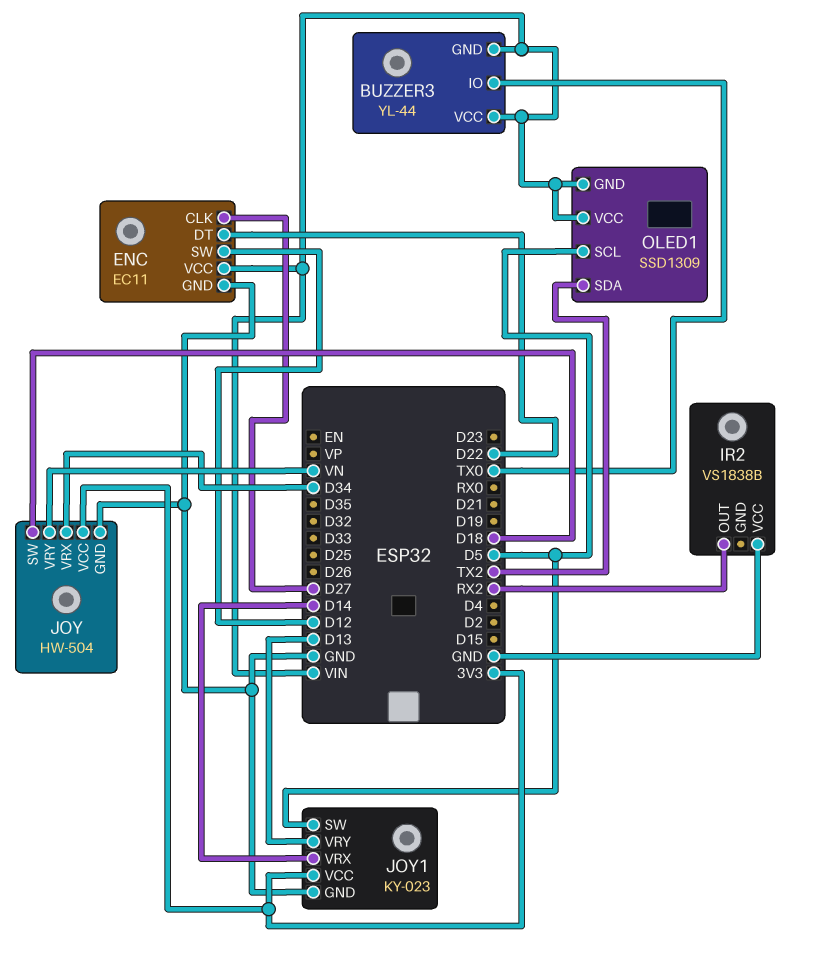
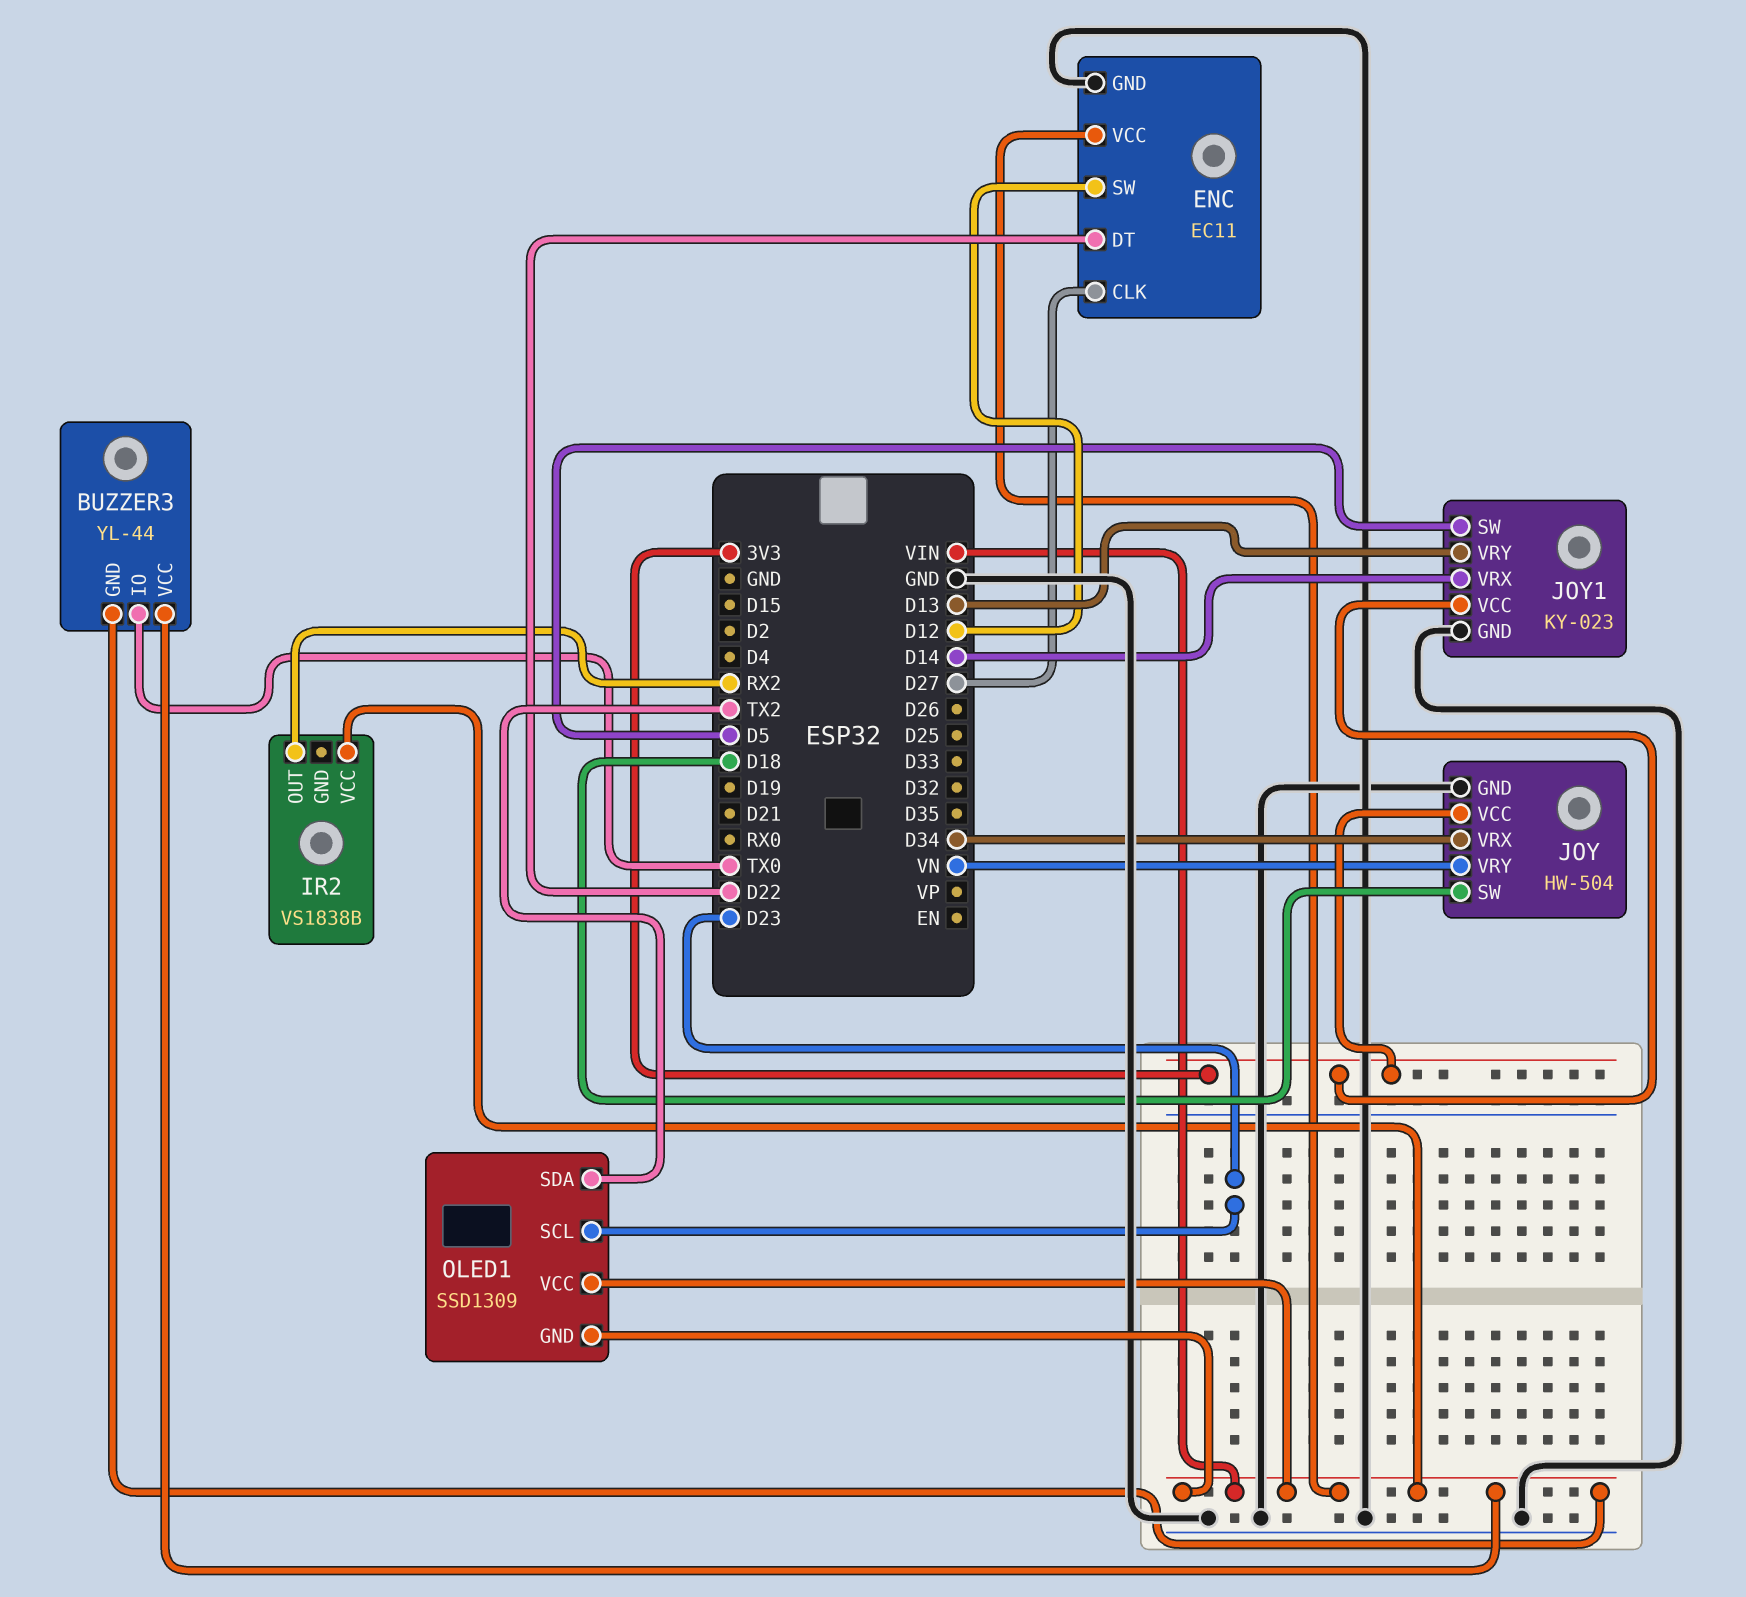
IR2 pin VCC: GND -> VIN
OLED1 pin SCL: D5 -> D23

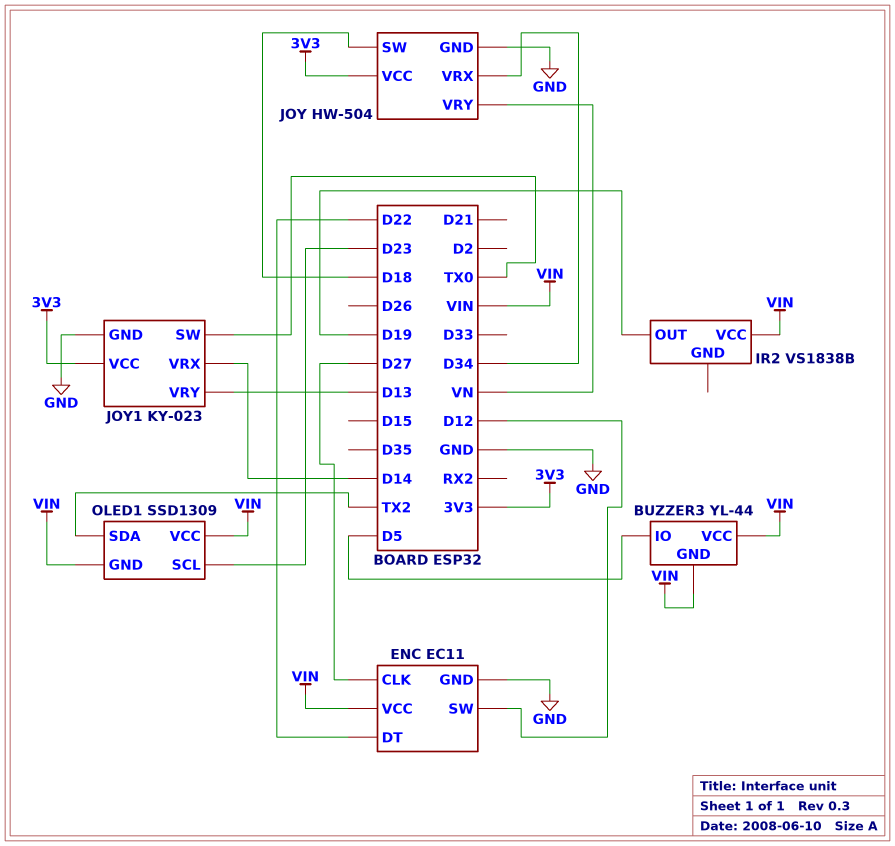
BUZZER3 pin IO: TX0 -> D5
IR2 pin OUT: RX2 -> D19
JOY1 pin SW: D5 -> TX0

